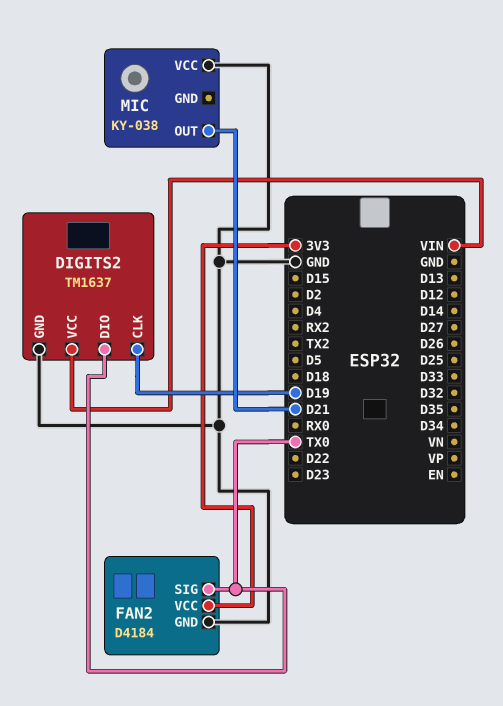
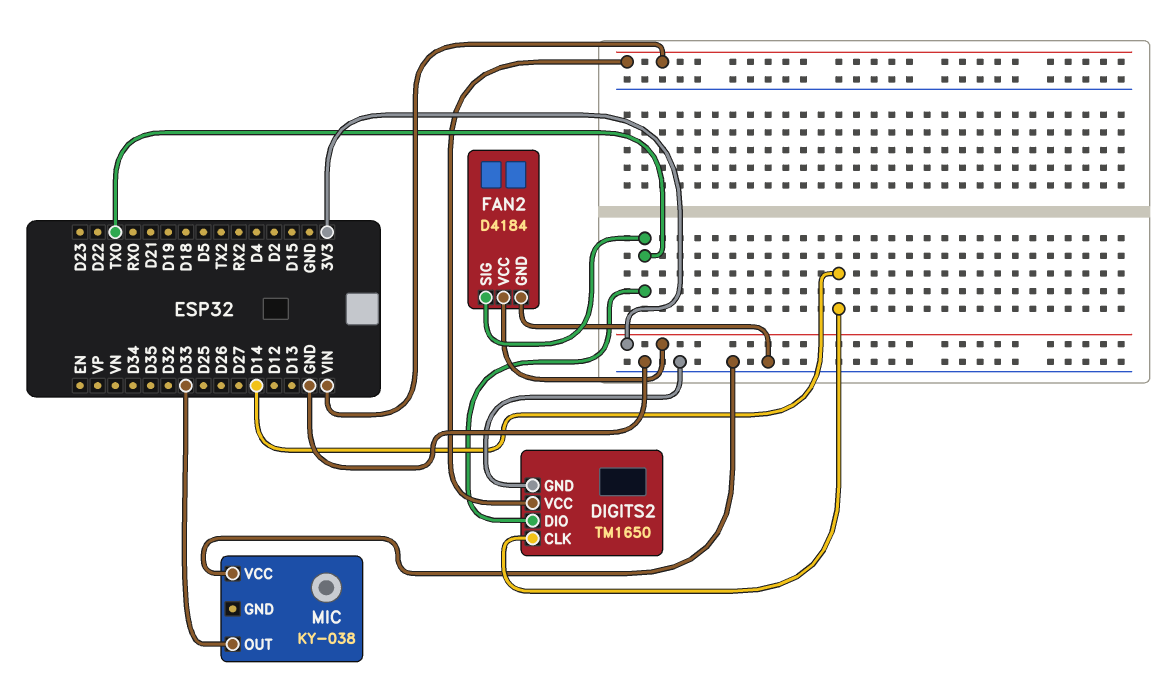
DIGITS2: TM1637 -> TM1650
DIGITS2 pin CLK: D19 -> D14
MIC pin OUT: D21 -> D33

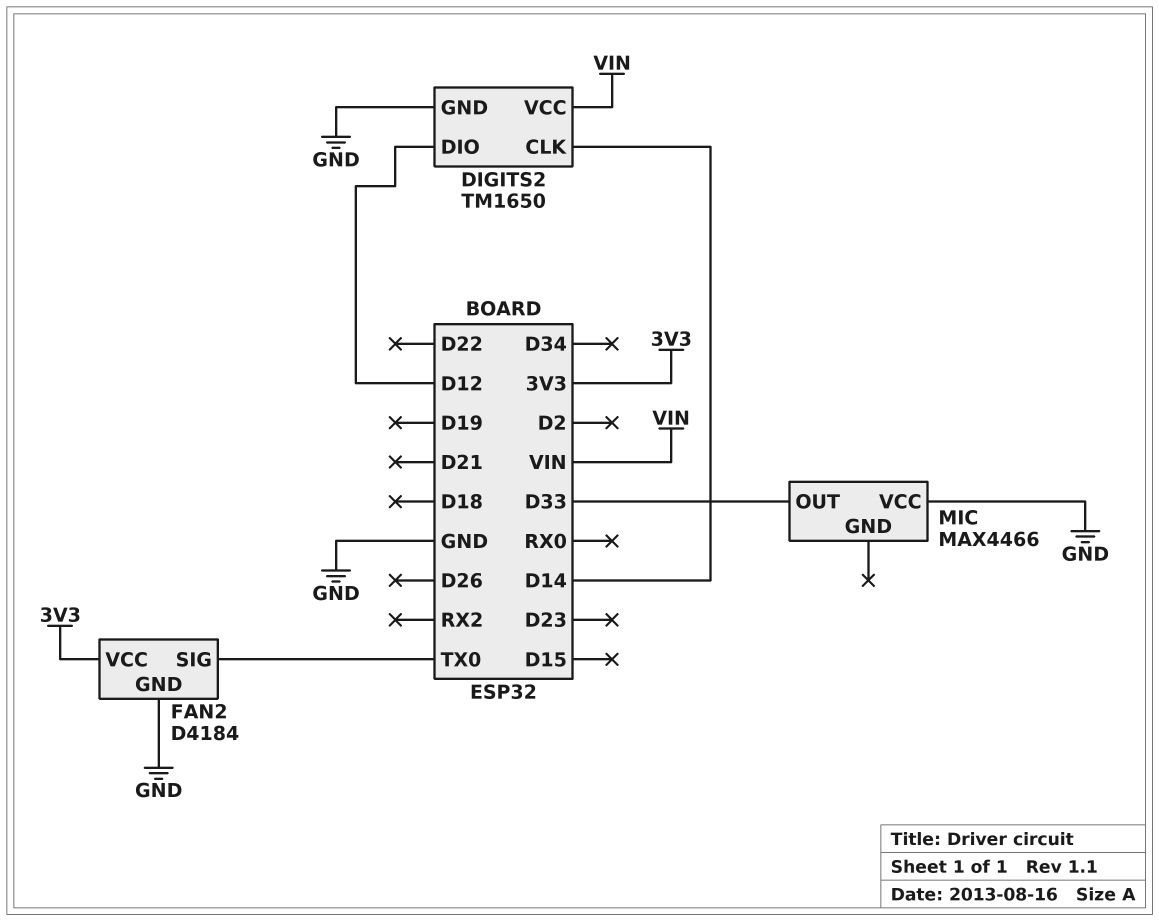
DIGITS2 pin DIO: TX0 -> D12
MIC: KY-038 -> MAX4466

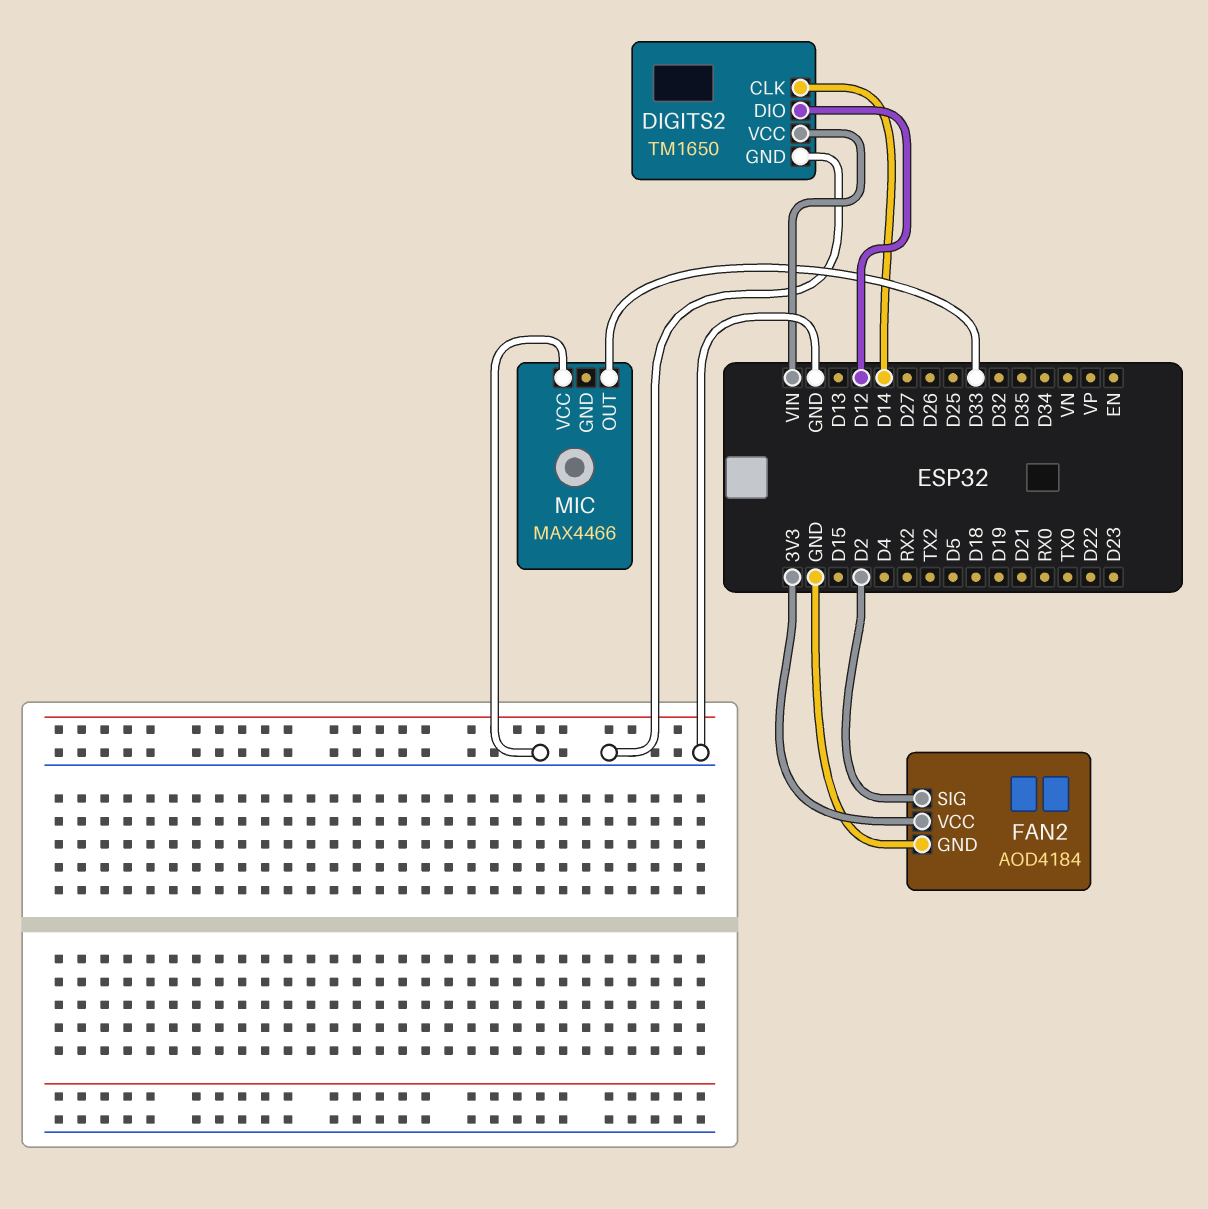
FAN2: D4184 -> AOD4184
FAN2 pin SIG: TX0 -> D2

